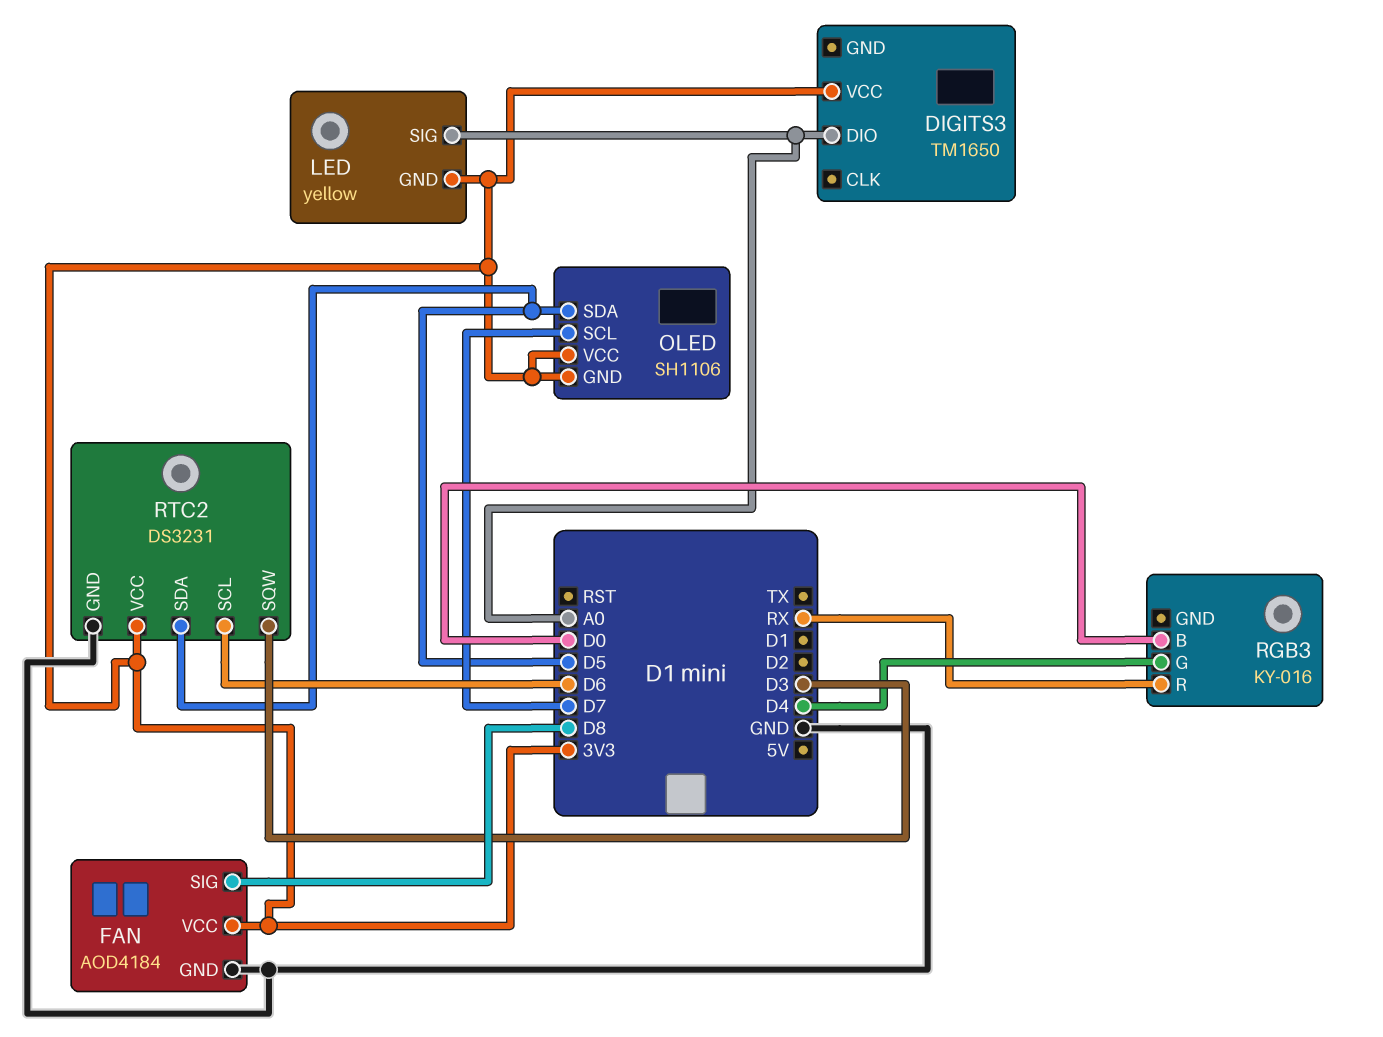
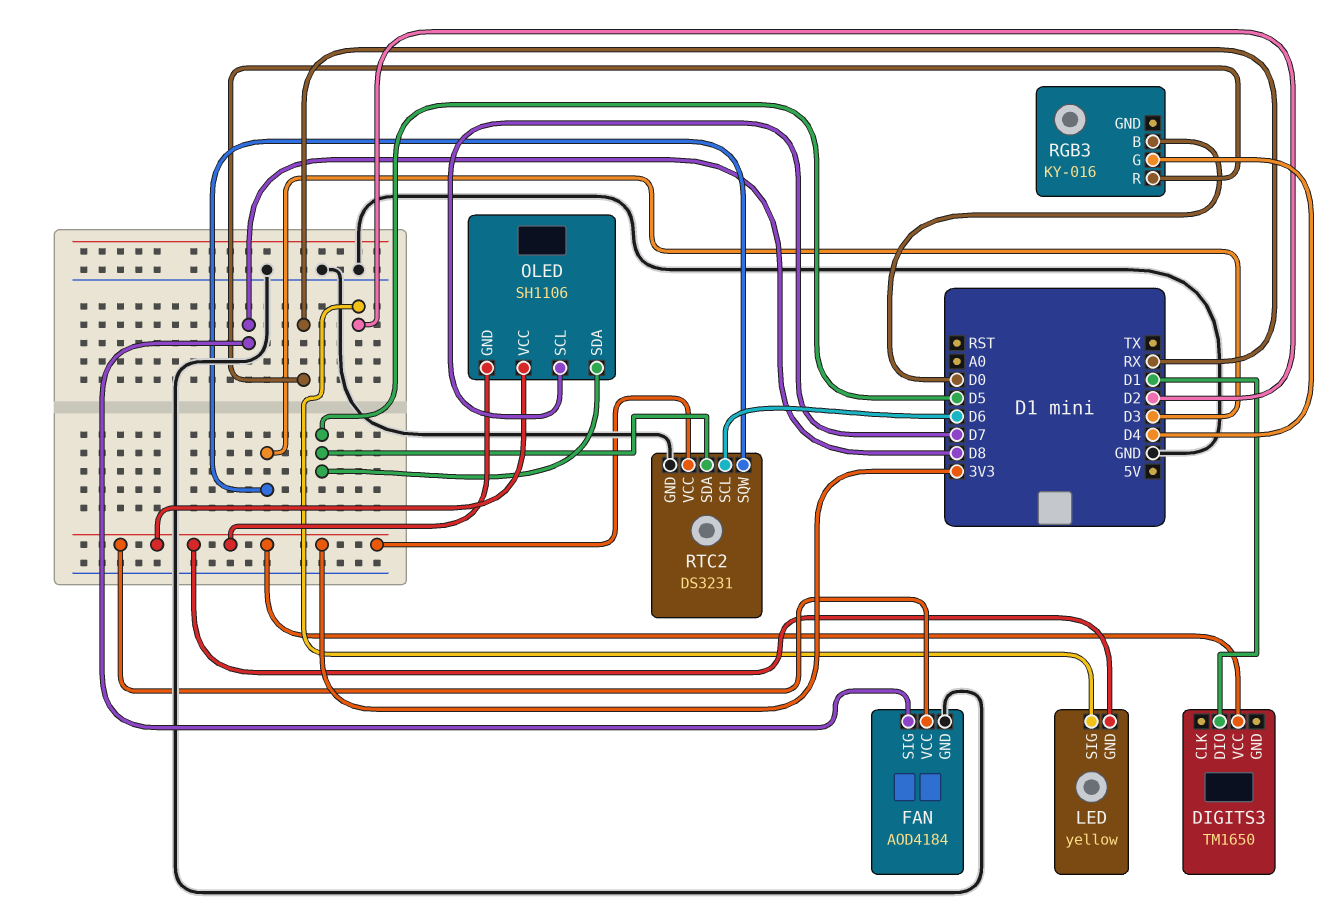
DIGITS3 pin DIO: A0 -> D1
LED pin SIG: A0 -> D2

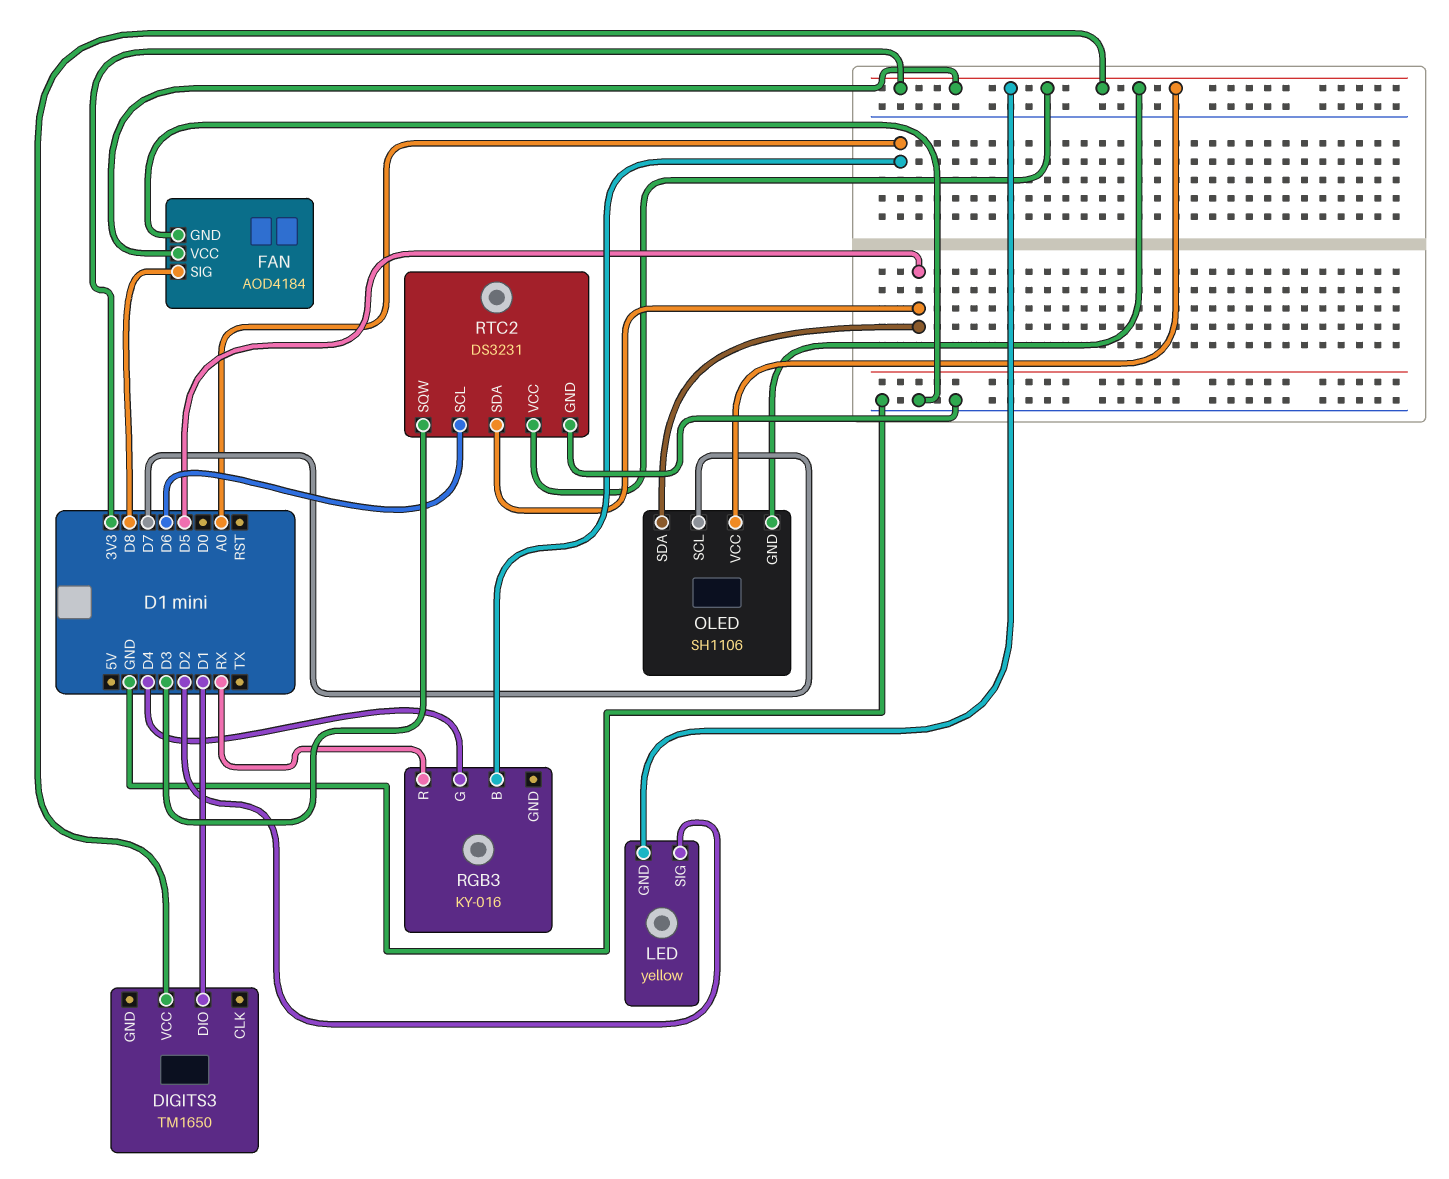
RGB3 pin B: D0 -> A0

